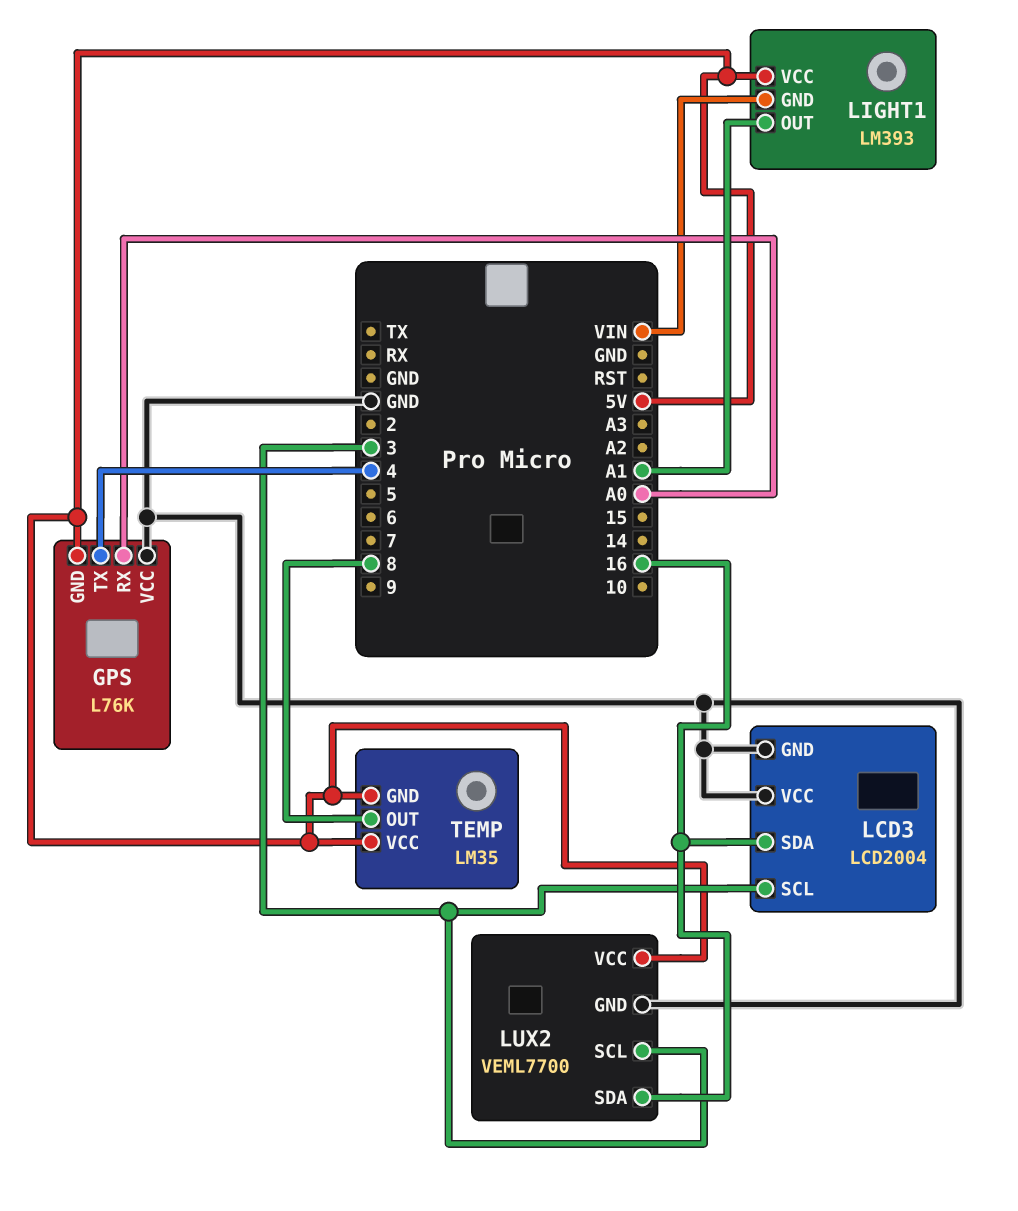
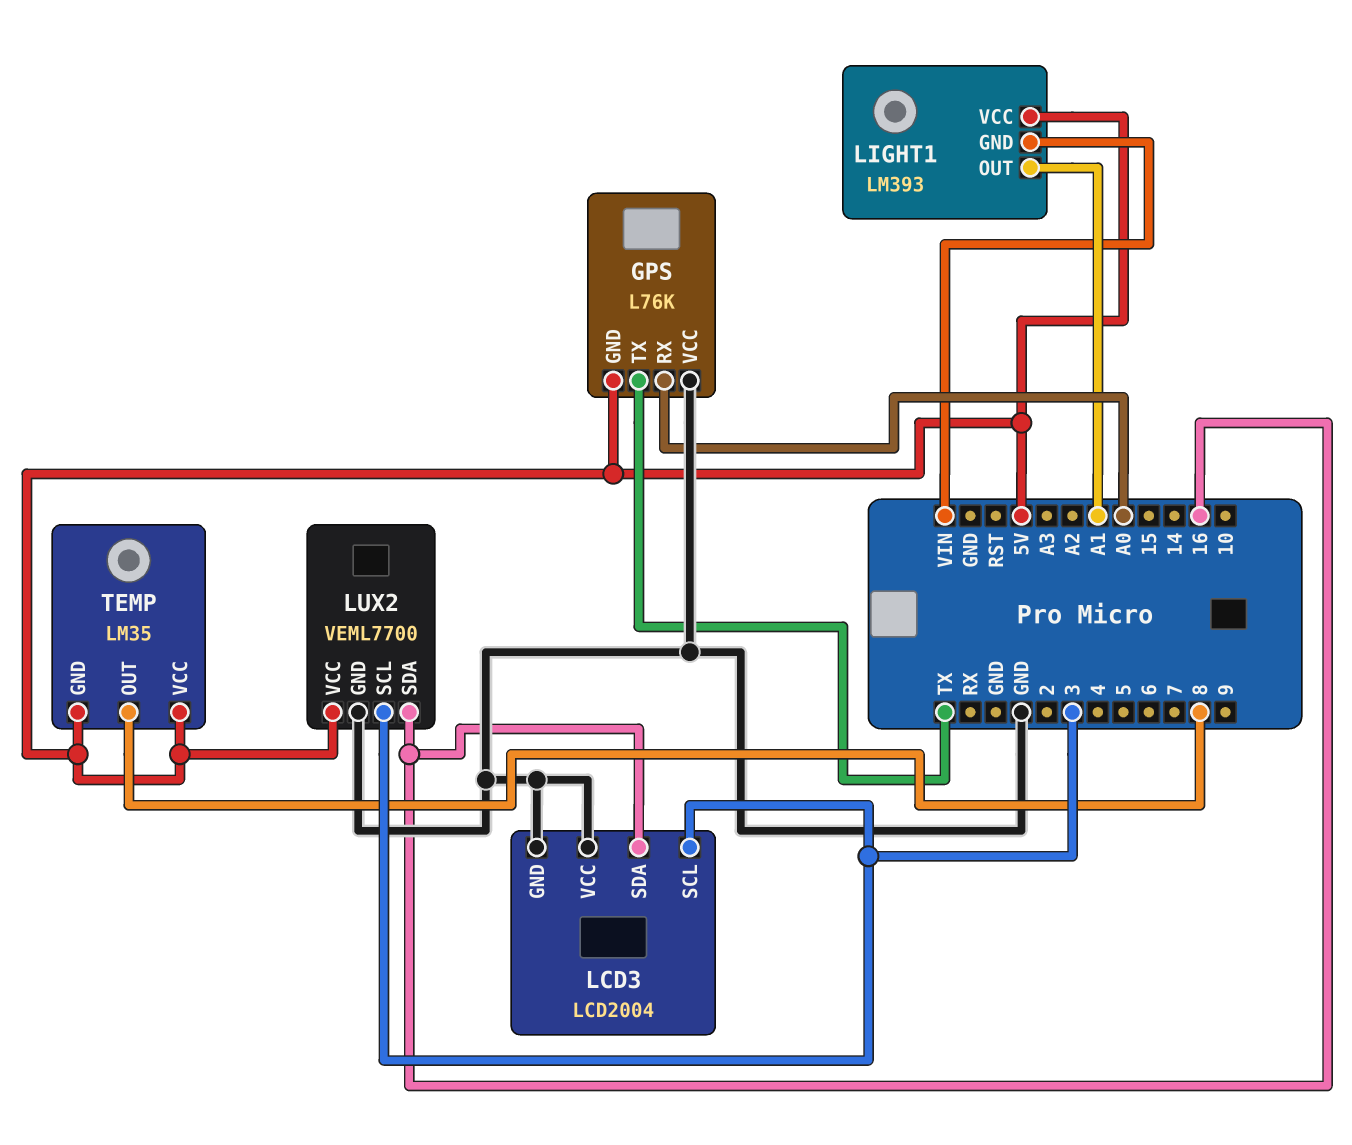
GPS pin TX: 4 -> TX

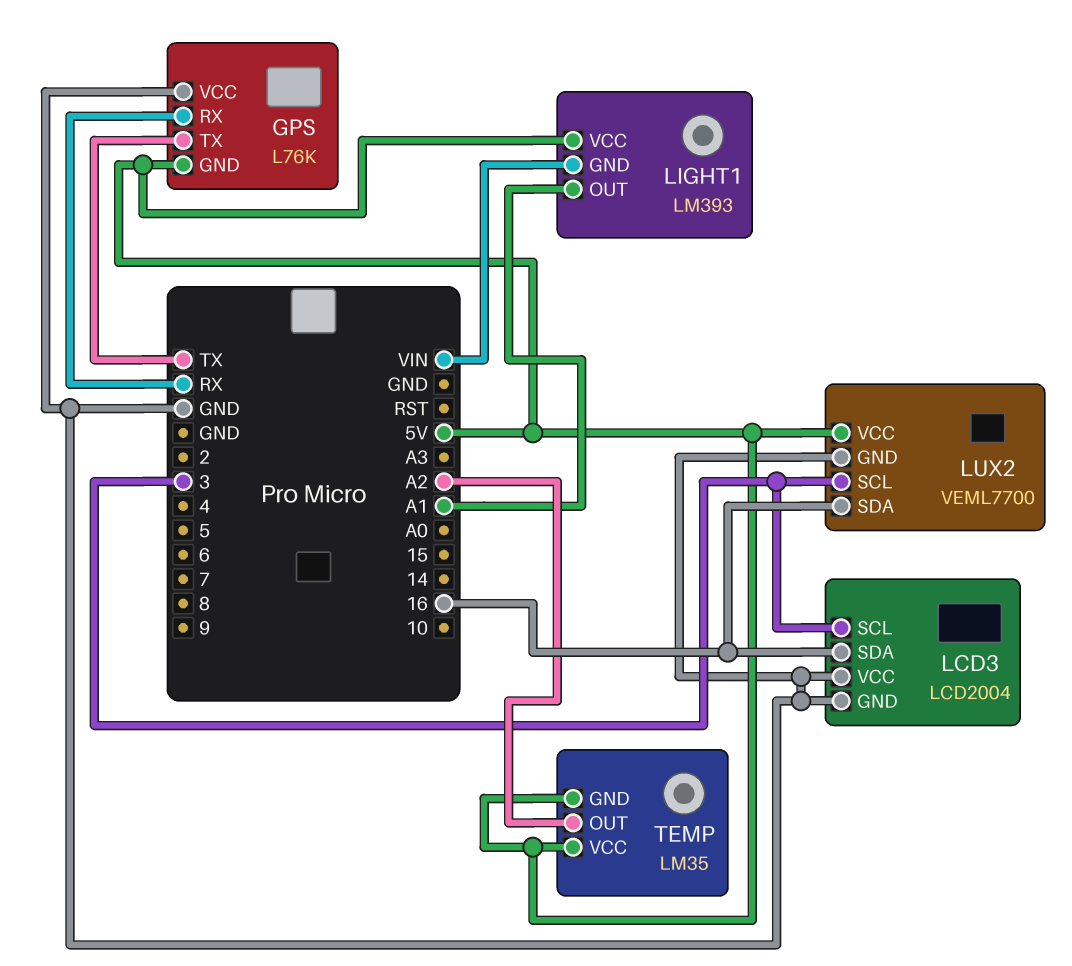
GPS pin RX: A0 -> RX
TEMP pin OUT: 8 -> A2

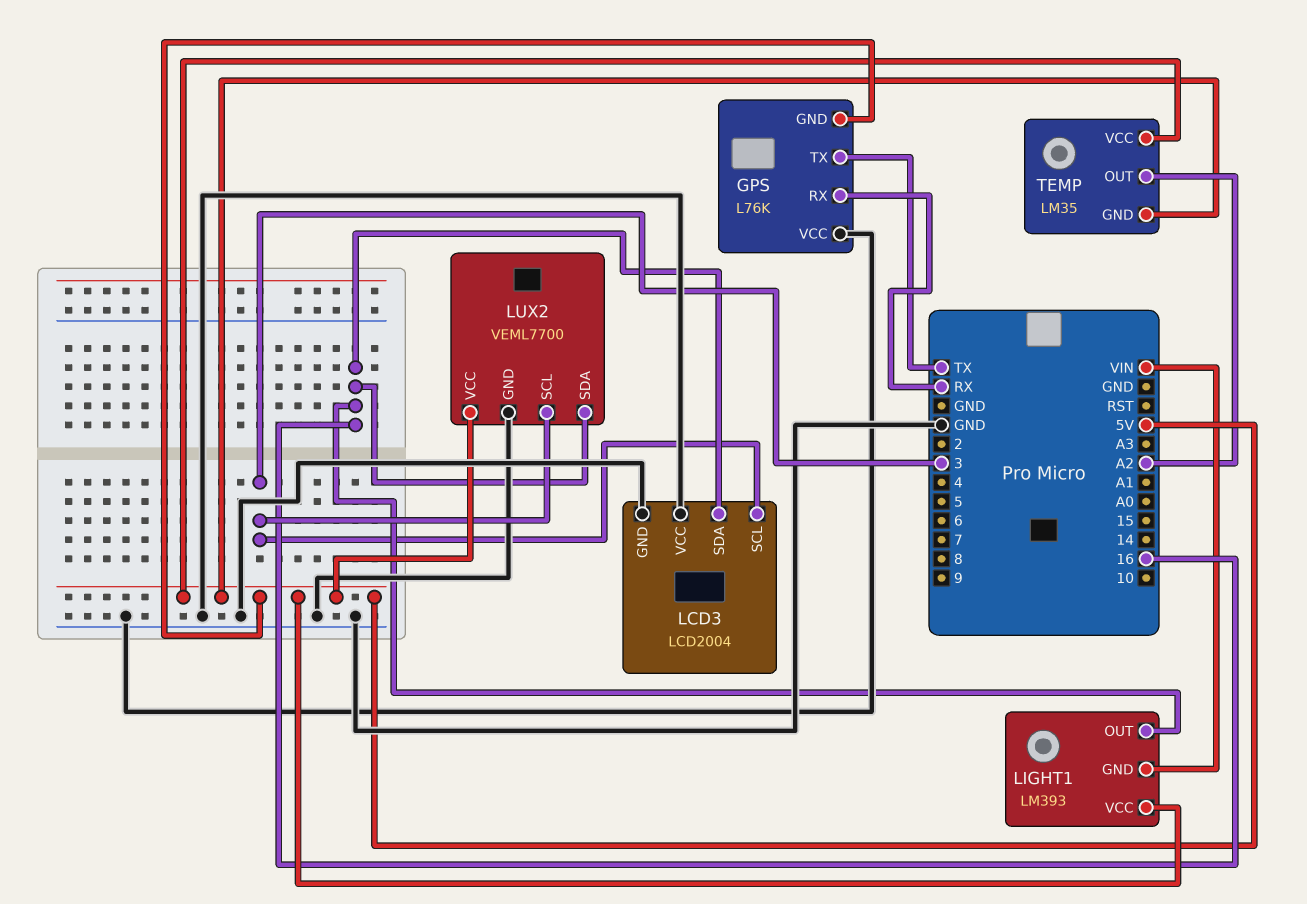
LIGHT1 pin OUT: A1 -> 16

